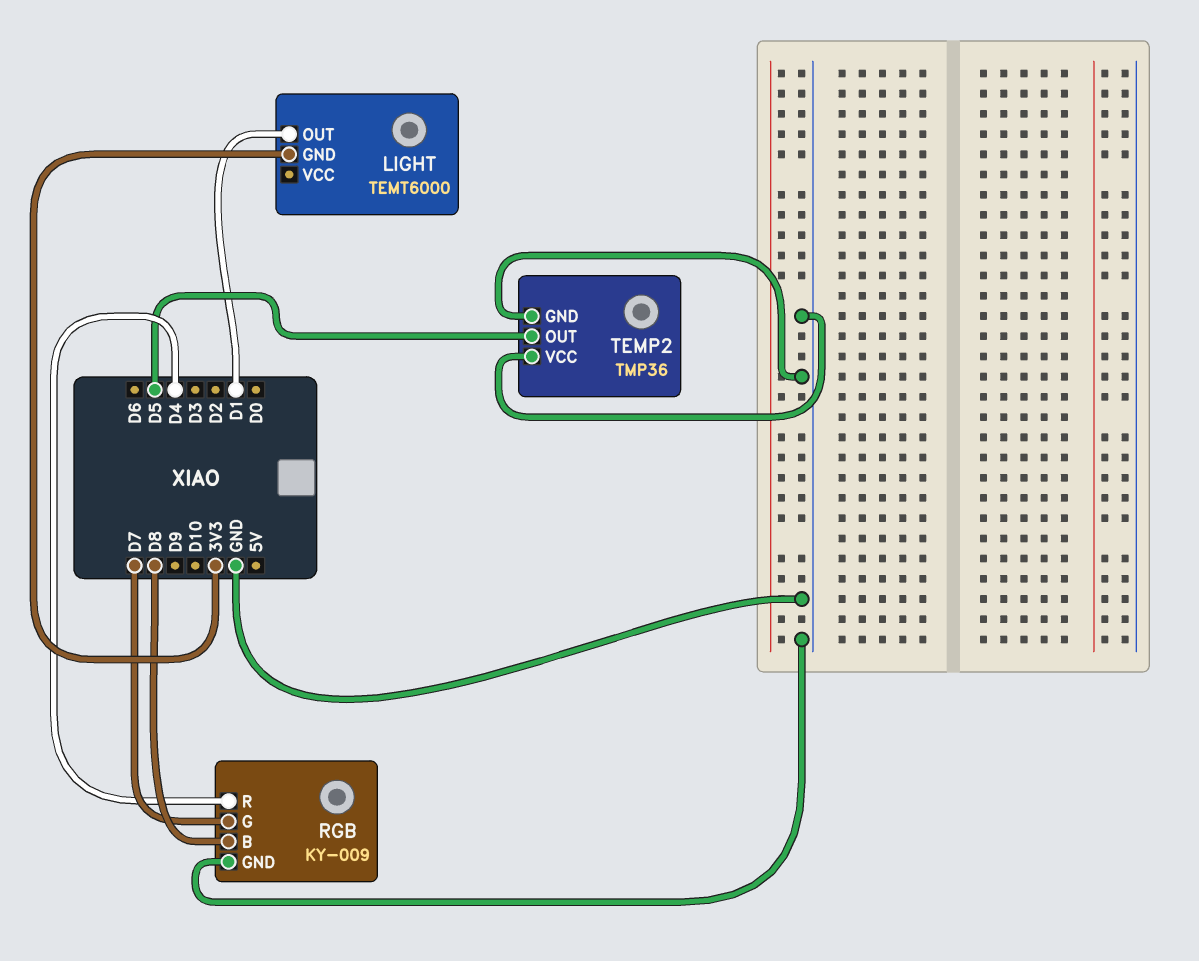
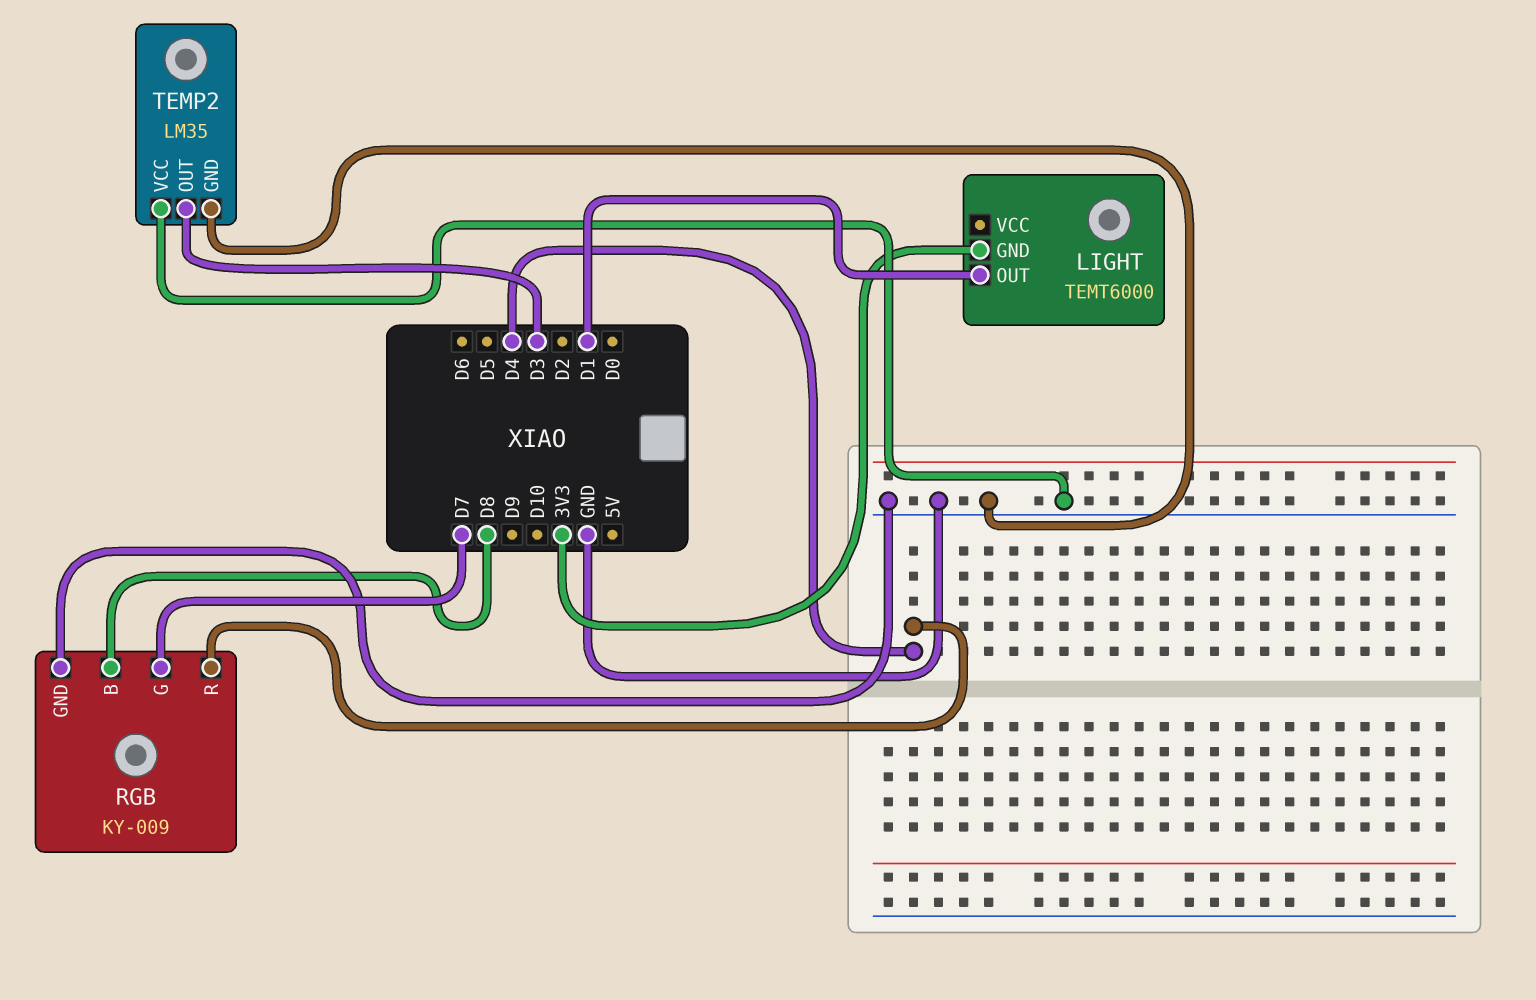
TEMP2: TMP36 -> LM35
TEMP2 pin OUT: D5 -> D3

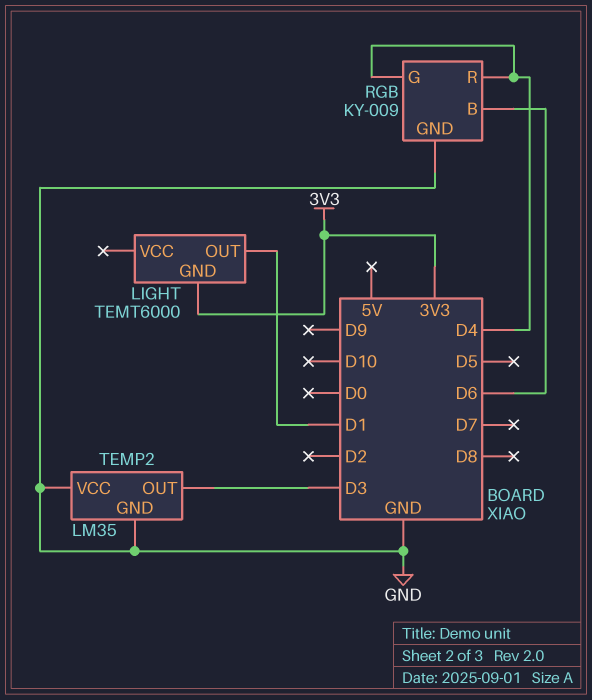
RGB pin B: D8 -> D6
RGB pin G: D7 -> D4

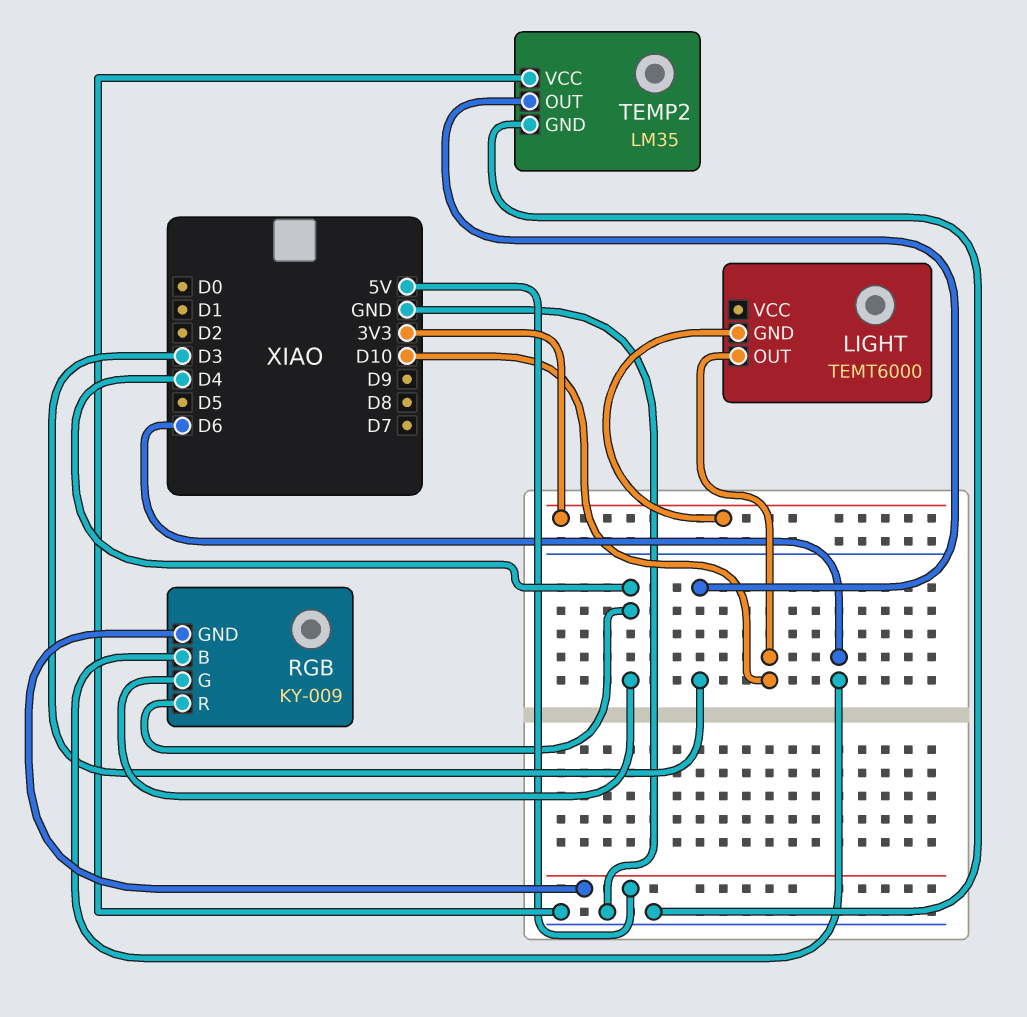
LIGHT pin OUT: D1 -> D10
RGB pin GND: GND -> 5V

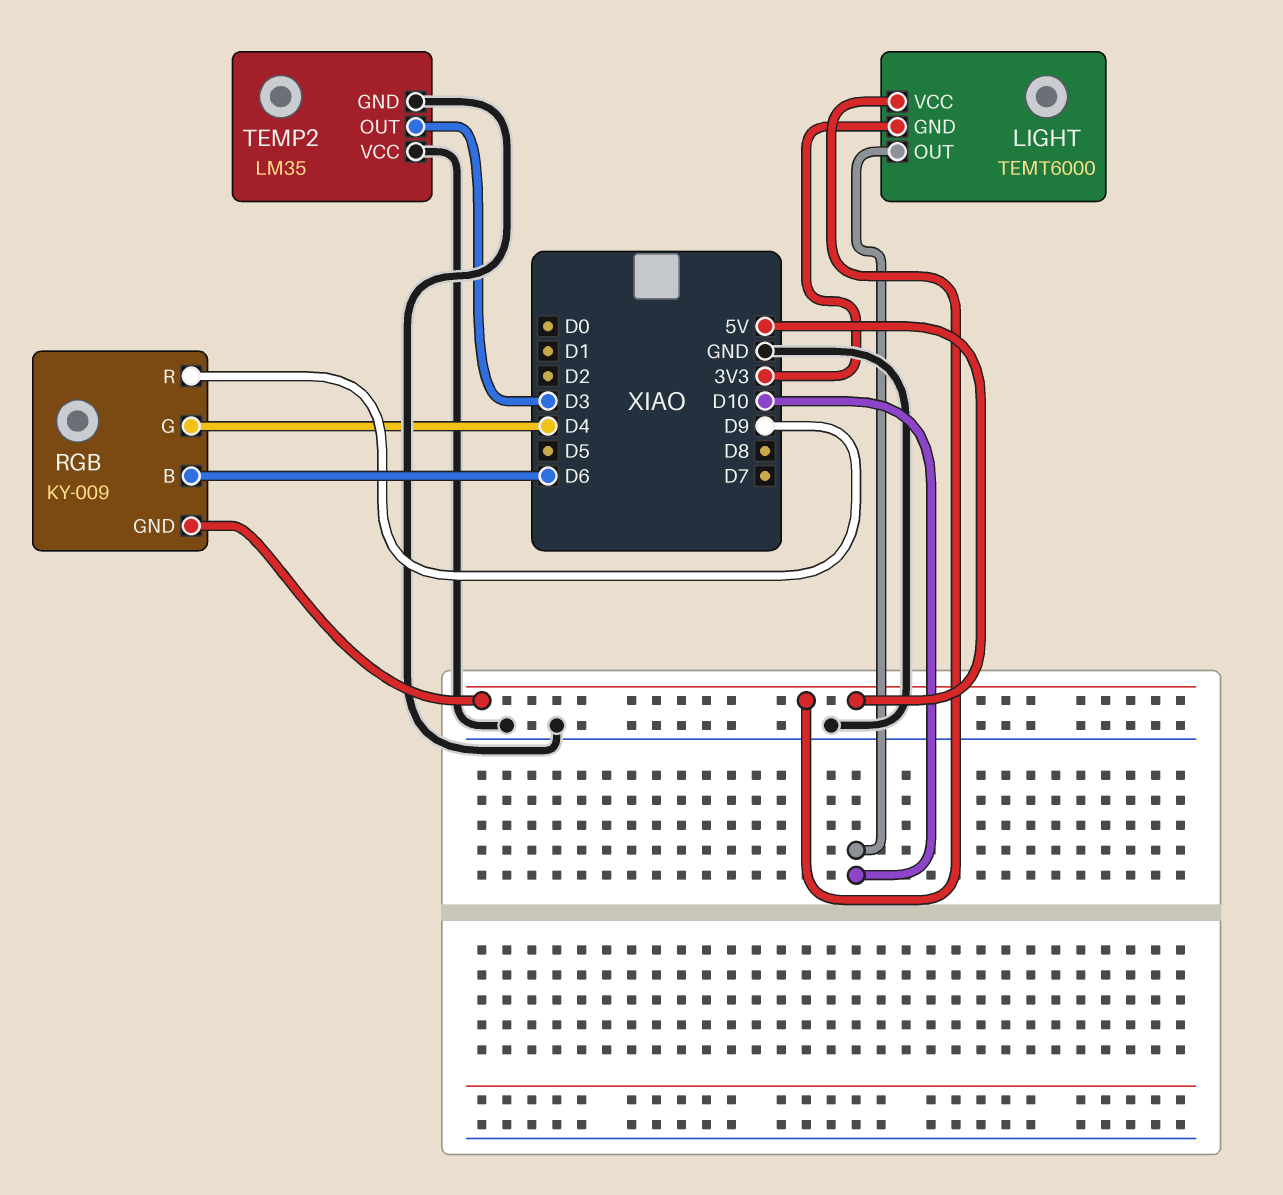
LIGHT pin VCC: none -> 5V
RGB pin R: D4 -> D9

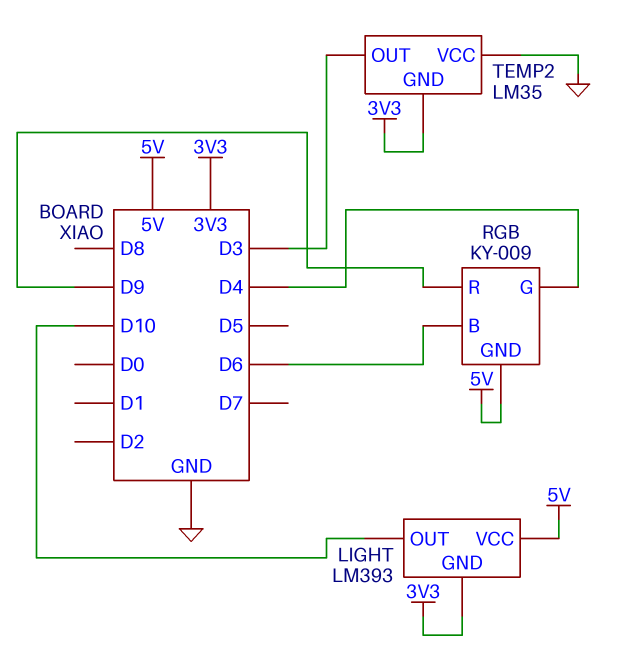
LIGHT: TEMT6000 -> LM393
TEMP2 pin GND: GND -> 3V3

